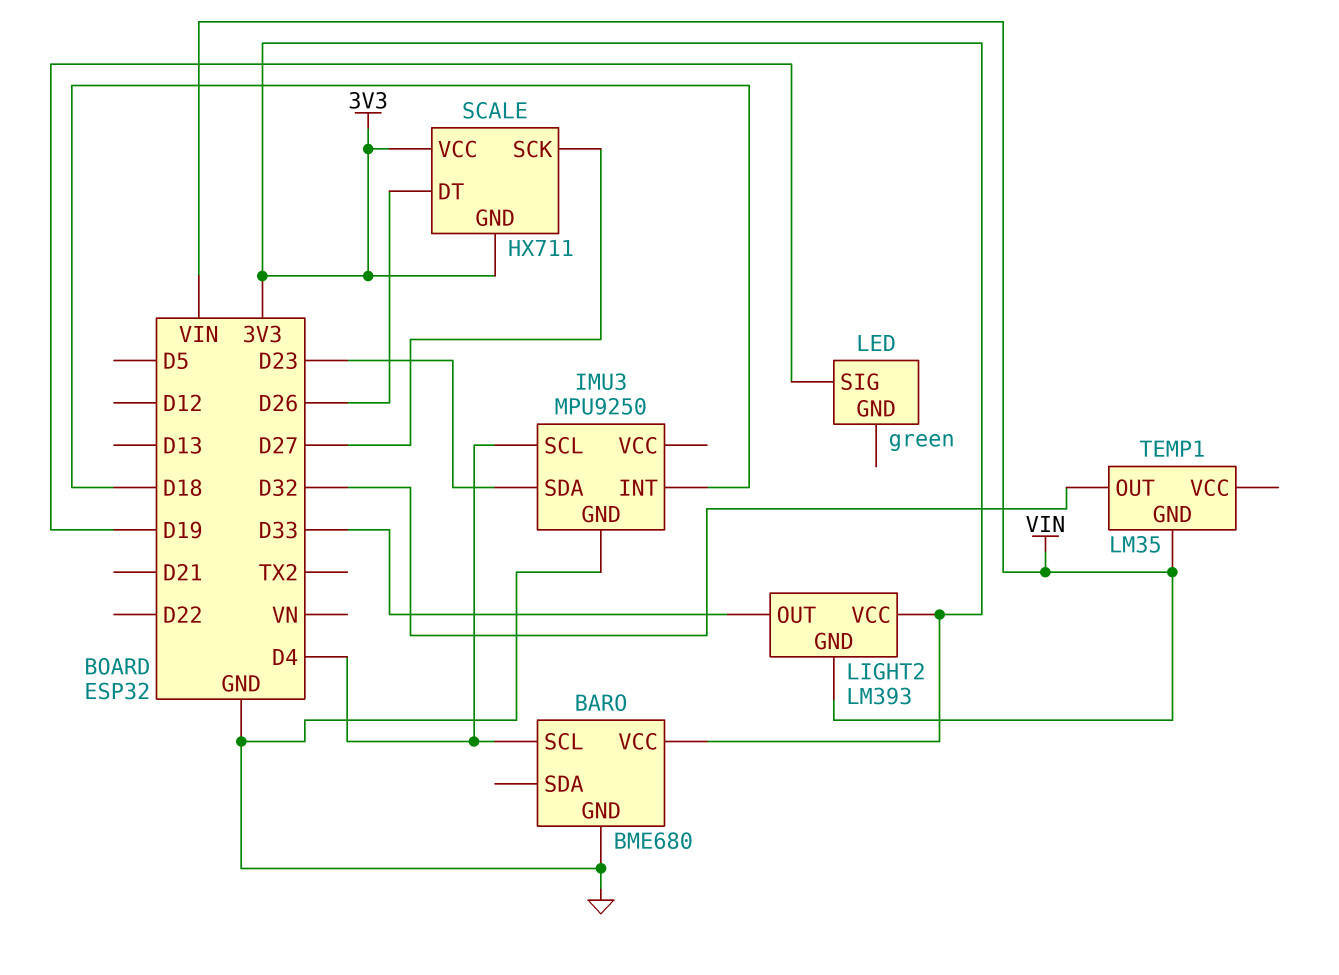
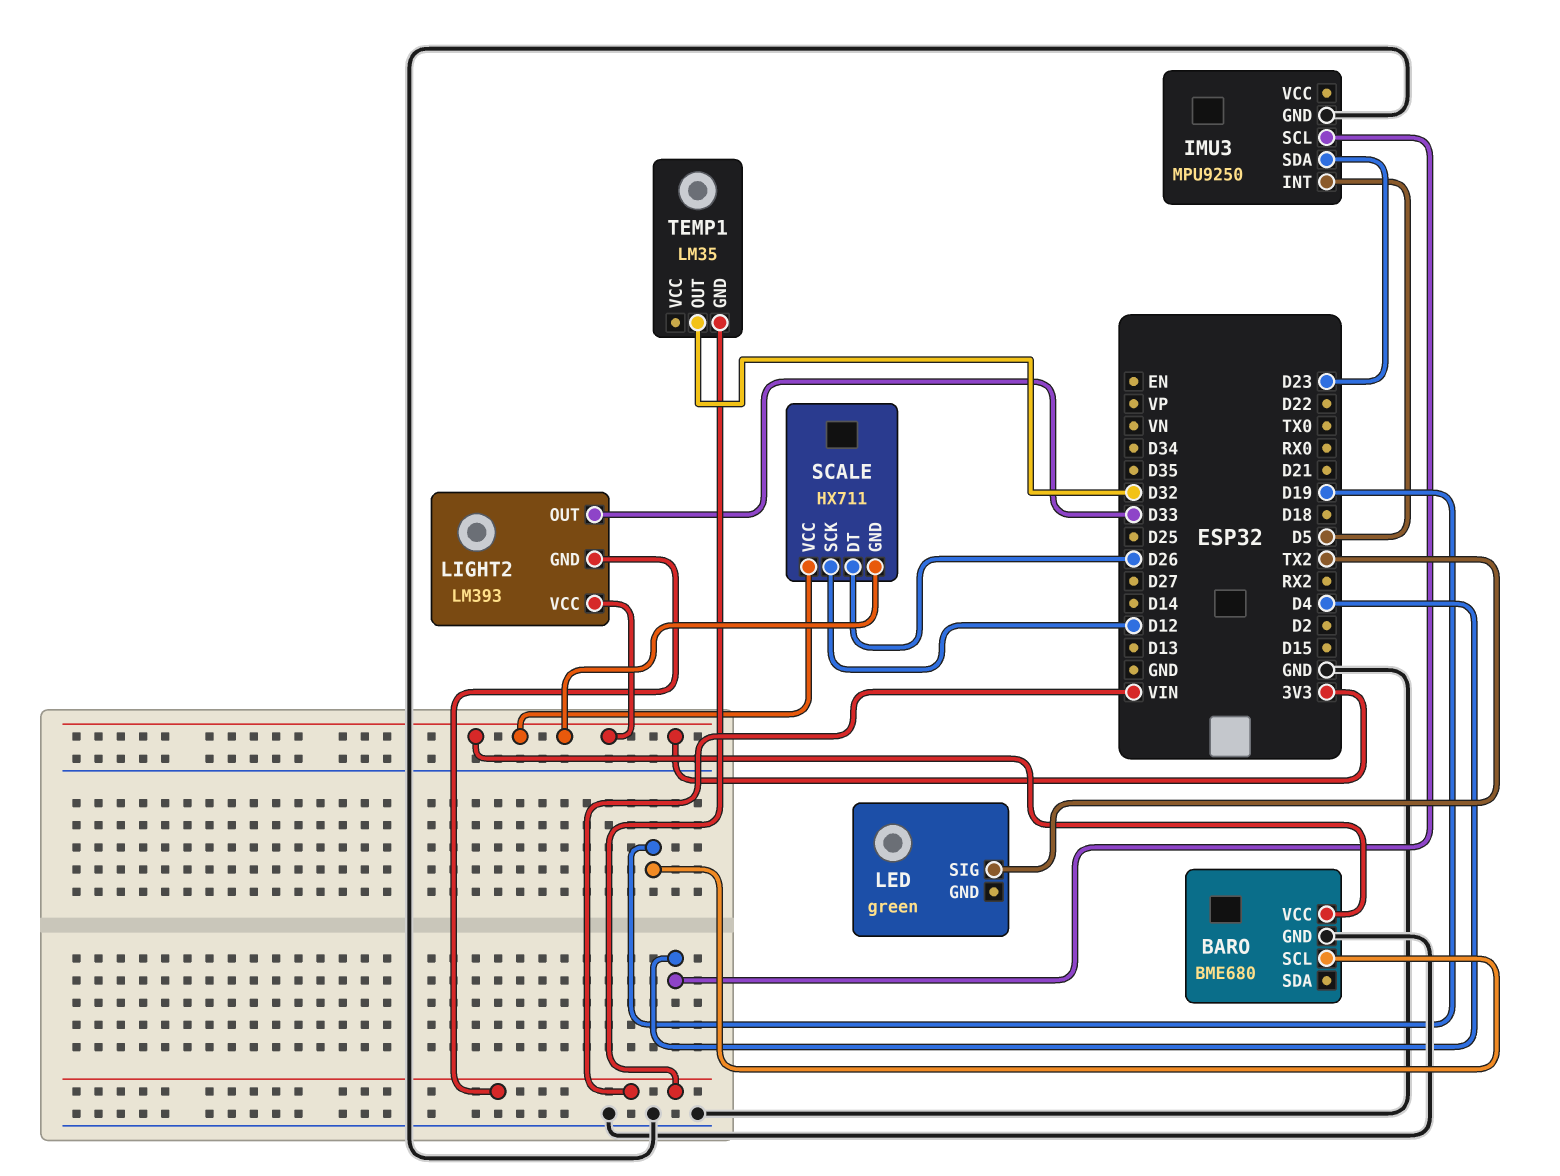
BARO pin SCL: D4 -> D19
IMU3 pin INT: D18 -> D5
LED pin SIG: D19 -> TX2
SCALE pin SCK: D27 -> D12

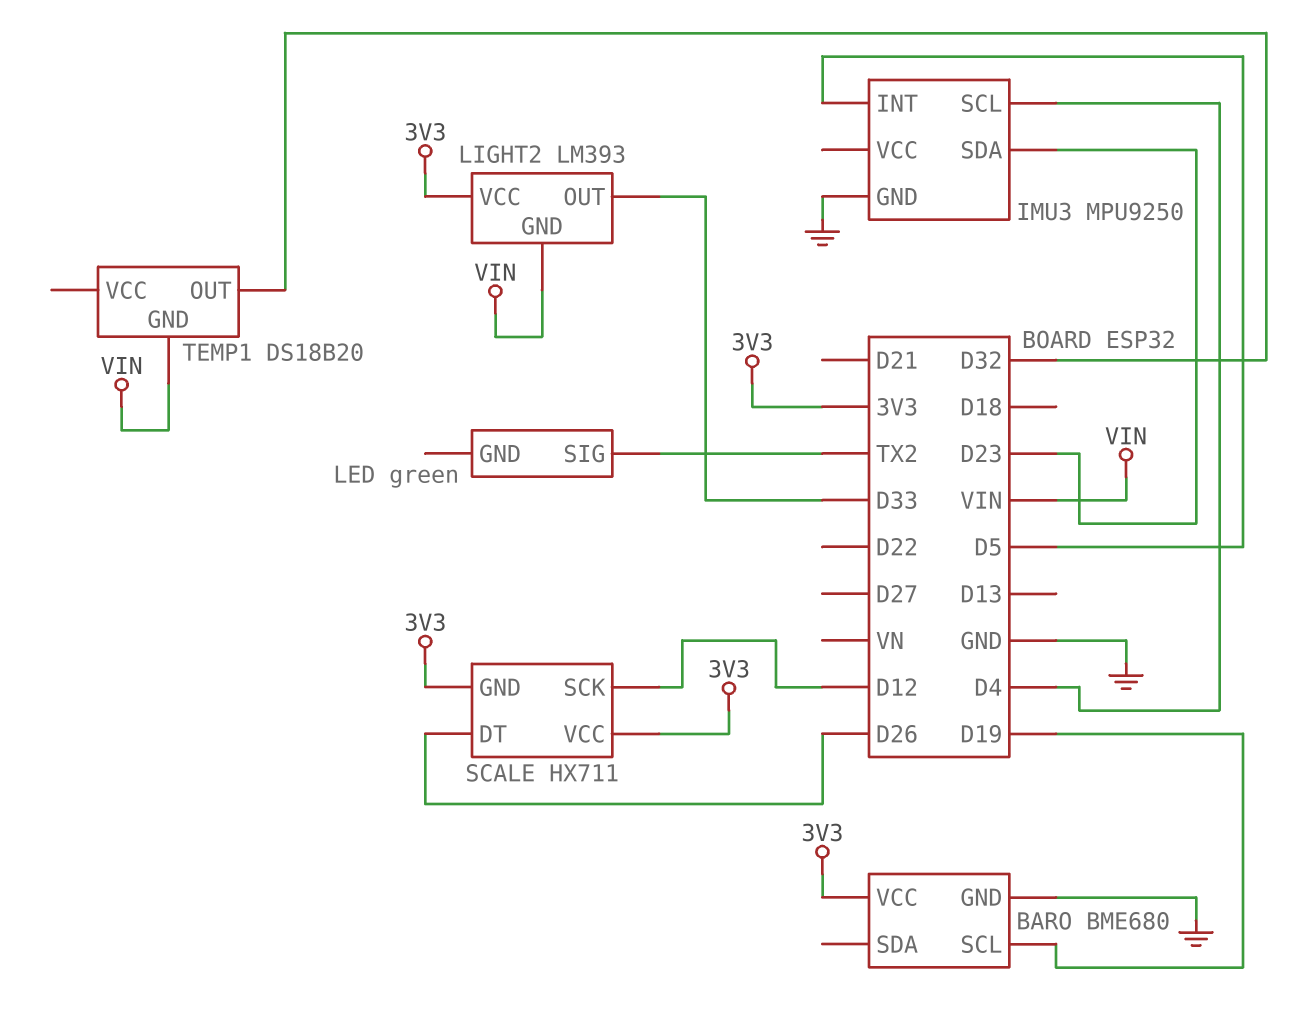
TEMP1: LM35 -> DS18B20

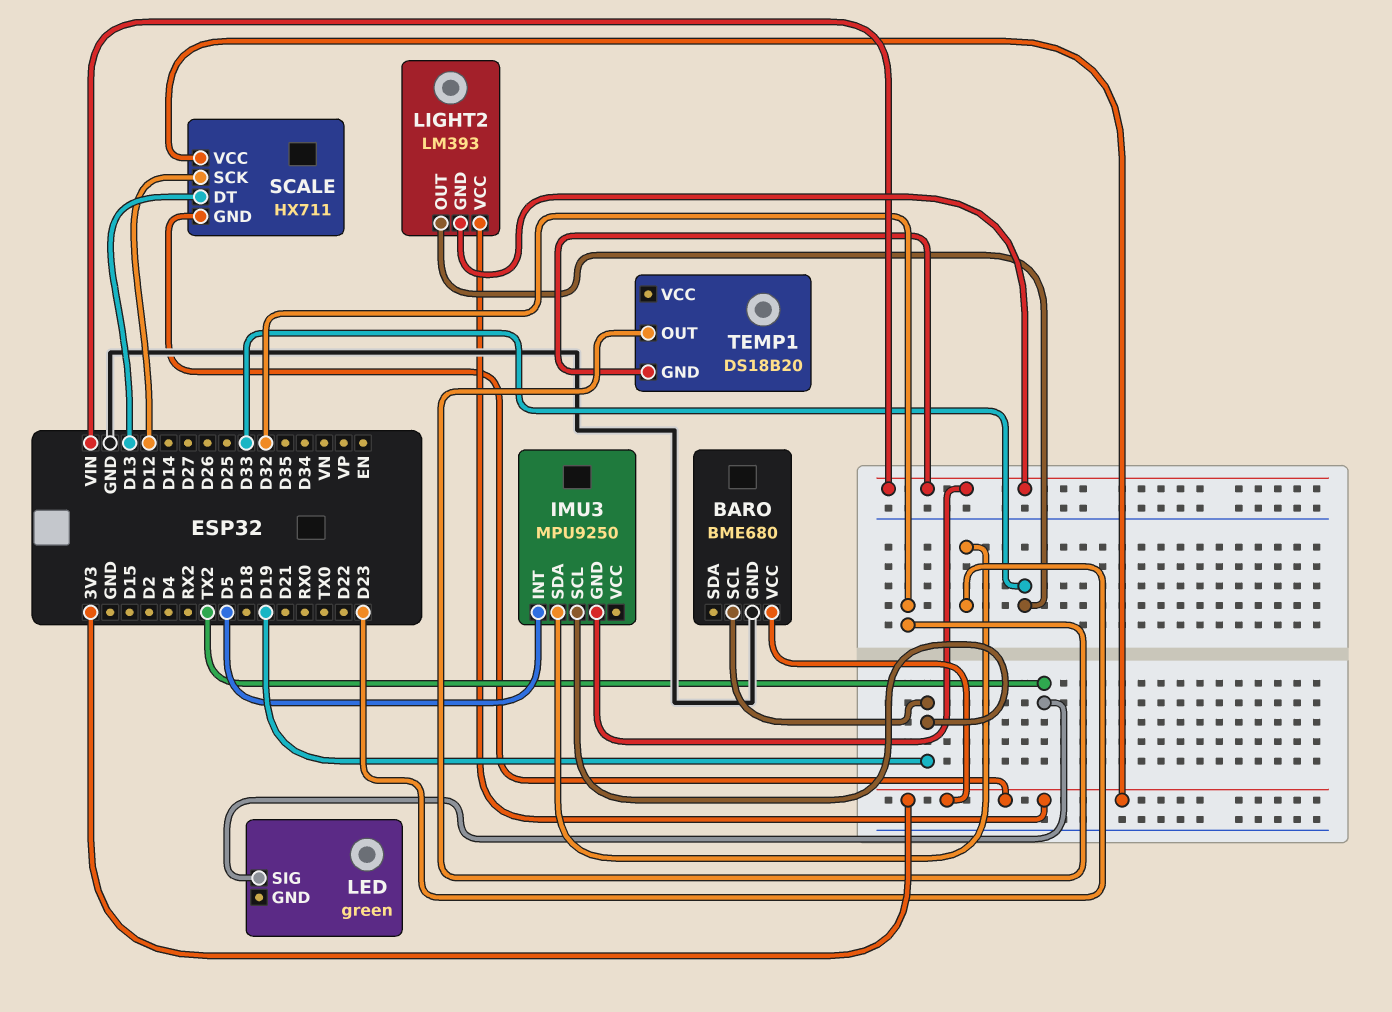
IMU3 pin GND: GND -> VIN
IMU3 pin SCL: D4 -> D19
SCALE pin DT: D26 -> D13

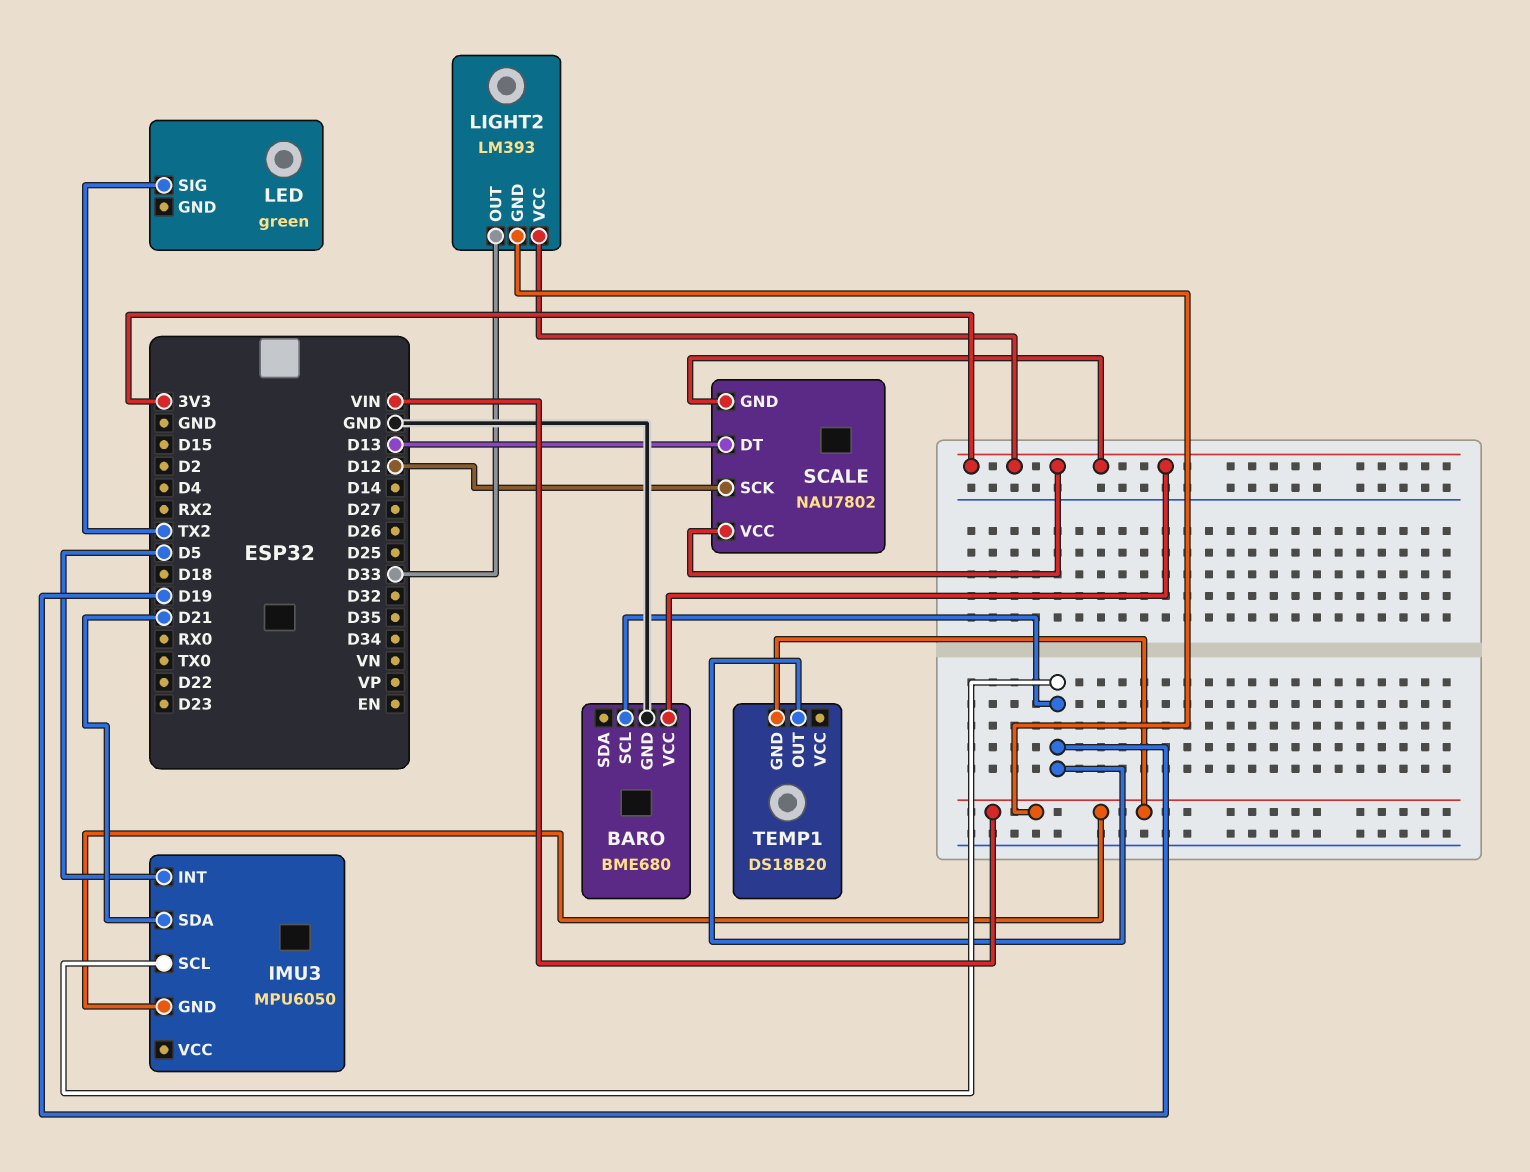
IMU3: MPU9250 -> MPU6050
IMU3 pin SDA: D23 -> D21
SCALE: HX711 -> NAU7802
TEMP1 pin OUT: D32 -> D19

